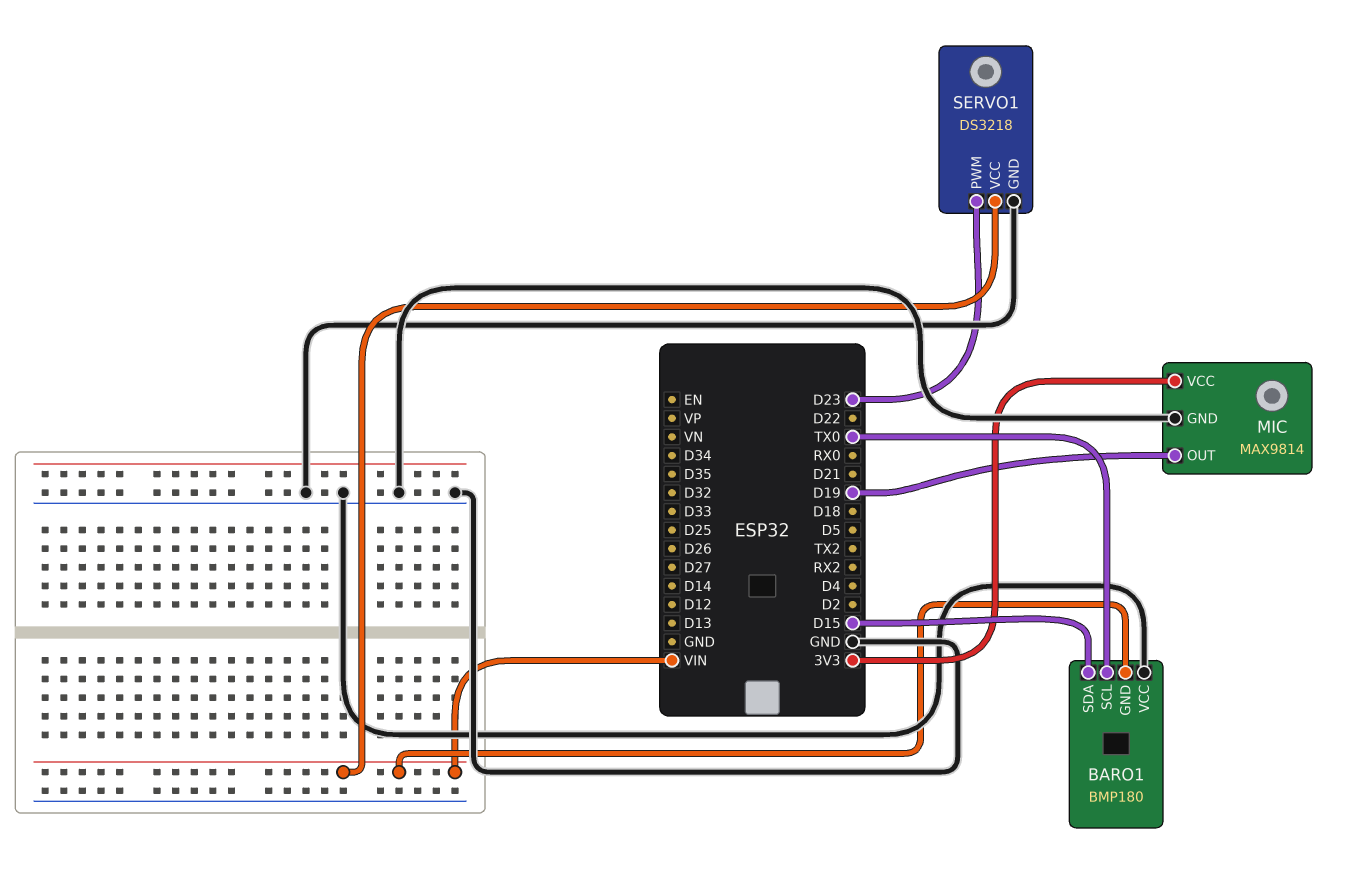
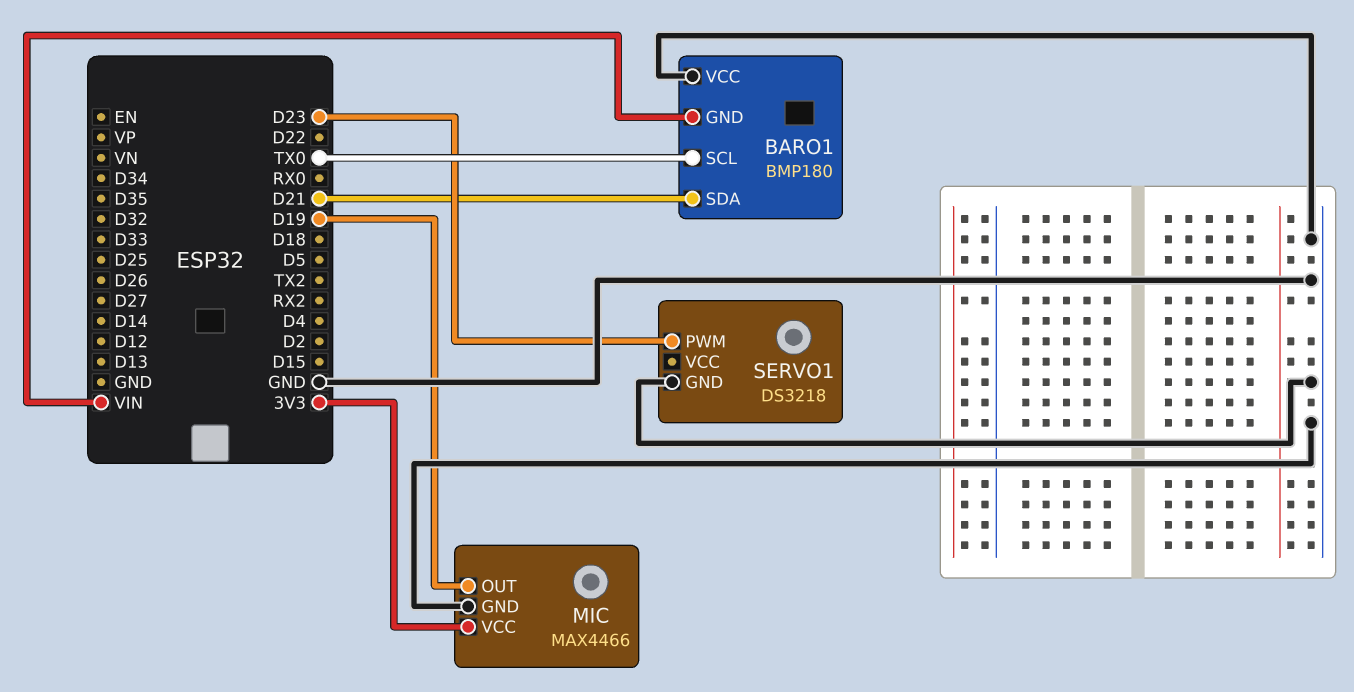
BARO1 pin SDA: D15 -> D21
MIC: MAX9814 -> MAX4466
SERVO1 pin VCC: VIN -> none

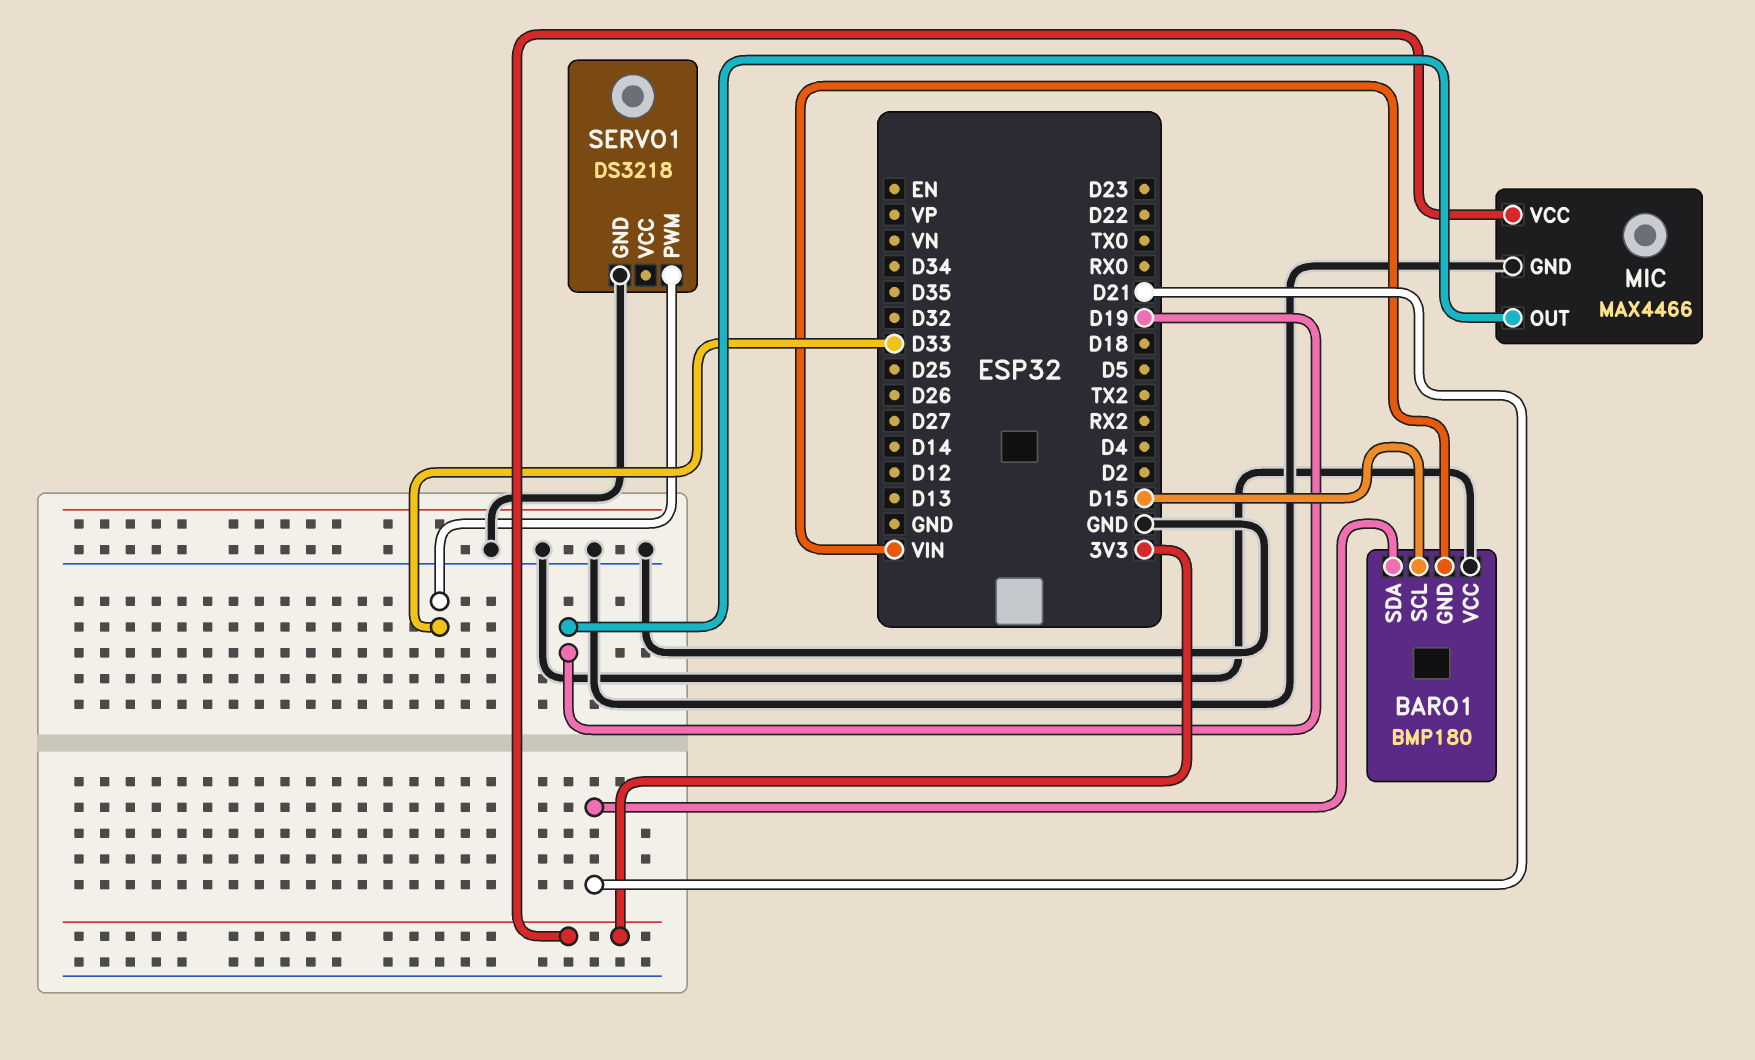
BARO1 pin SCL: TX0 -> D15
SERVO1 pin PWM: D23 -> D33

